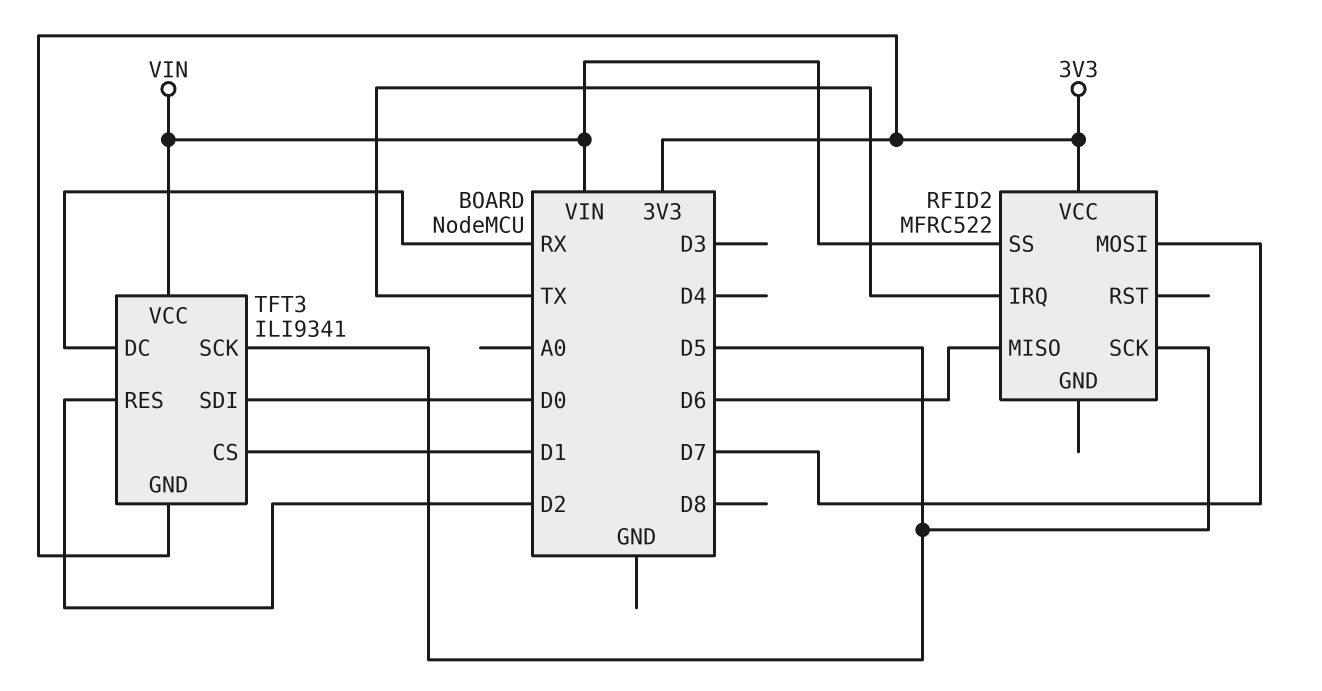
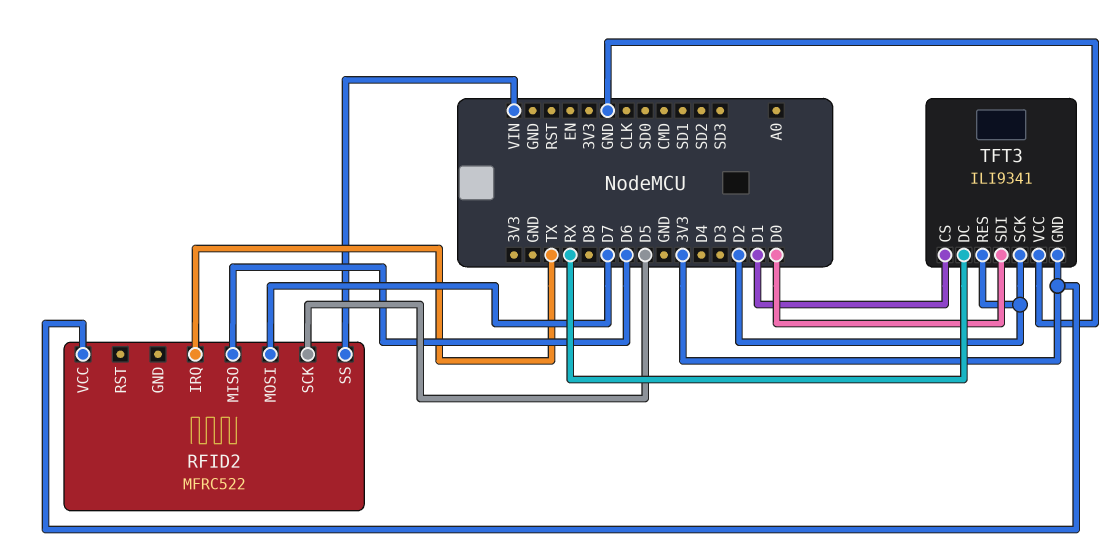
TFT3 pin SCK: D5 -> D2
TFT3 pin VCC: VIN -> GND

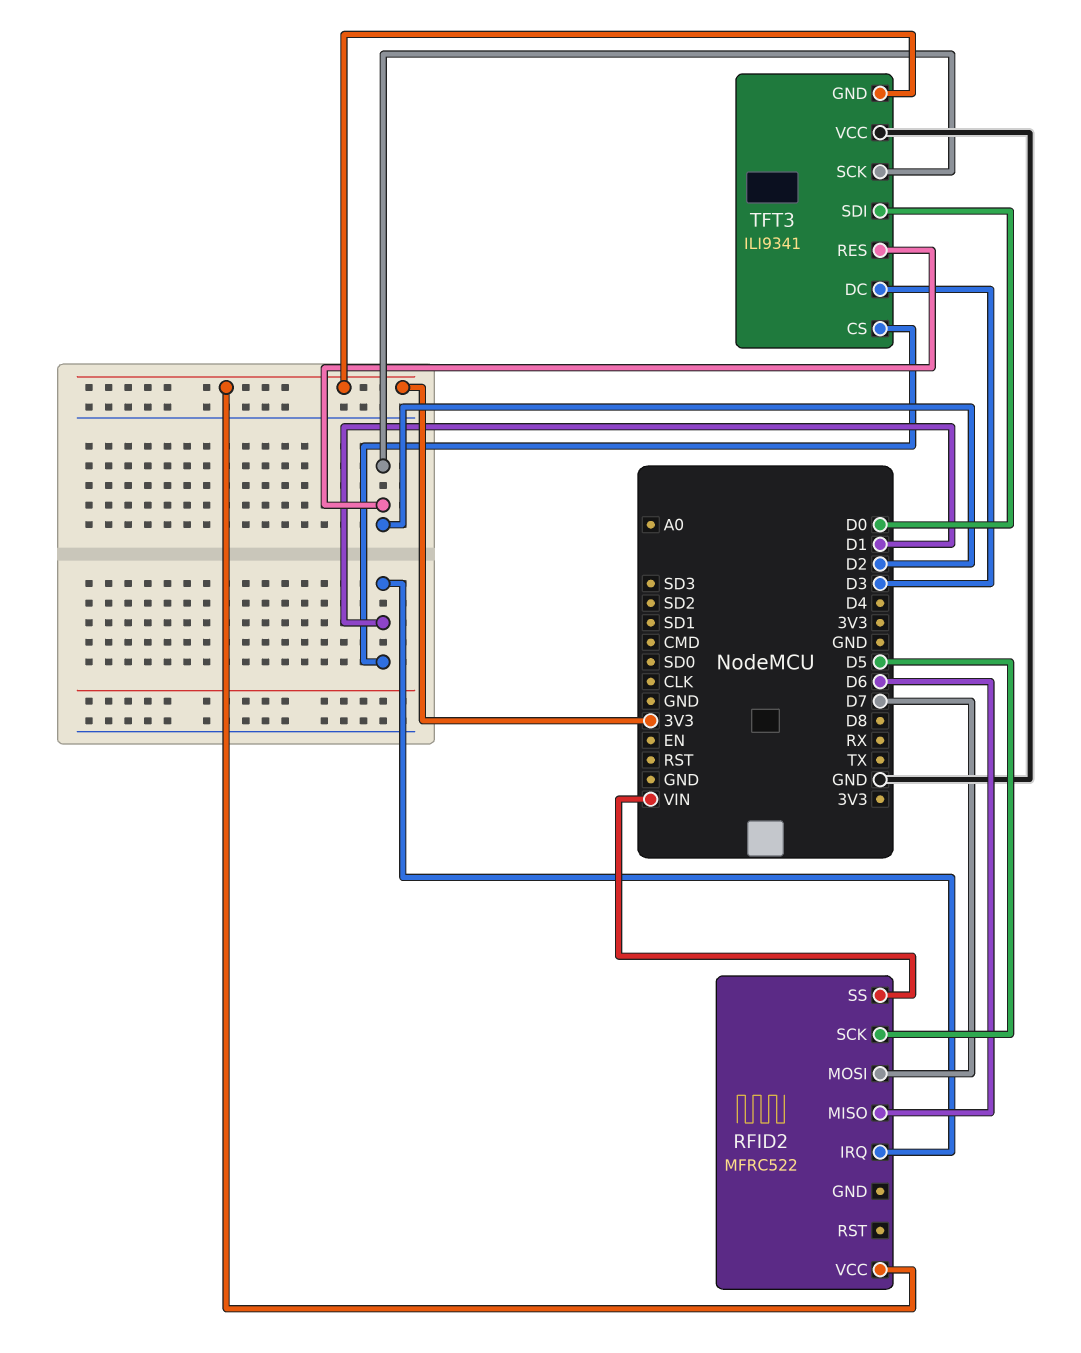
RFID2 pin IRQ: TX -> D1
TFT3 pin DC: RX -> D3

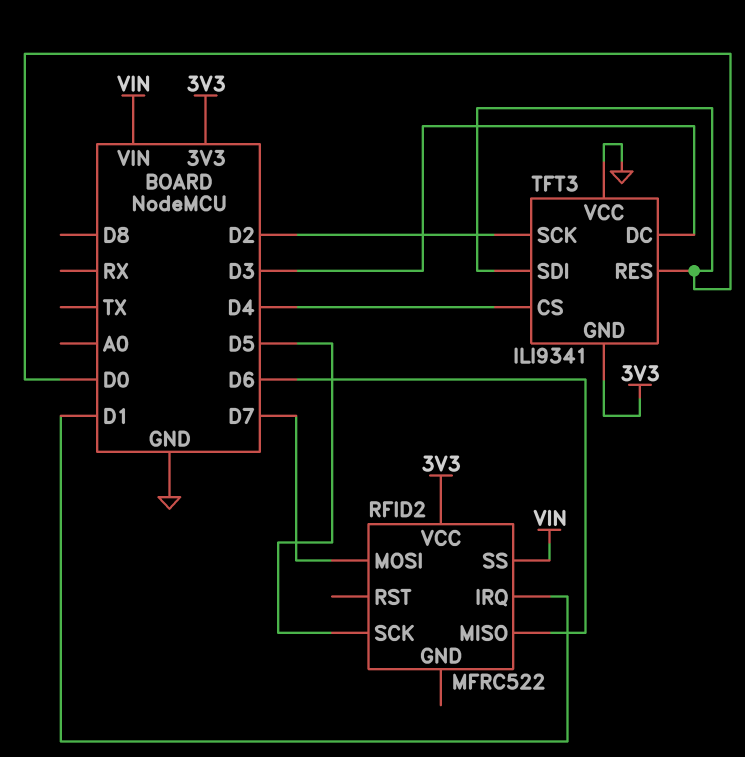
TFT3 pin CS: D1 -> D4
TFT3 pin RES: D2 -> D0

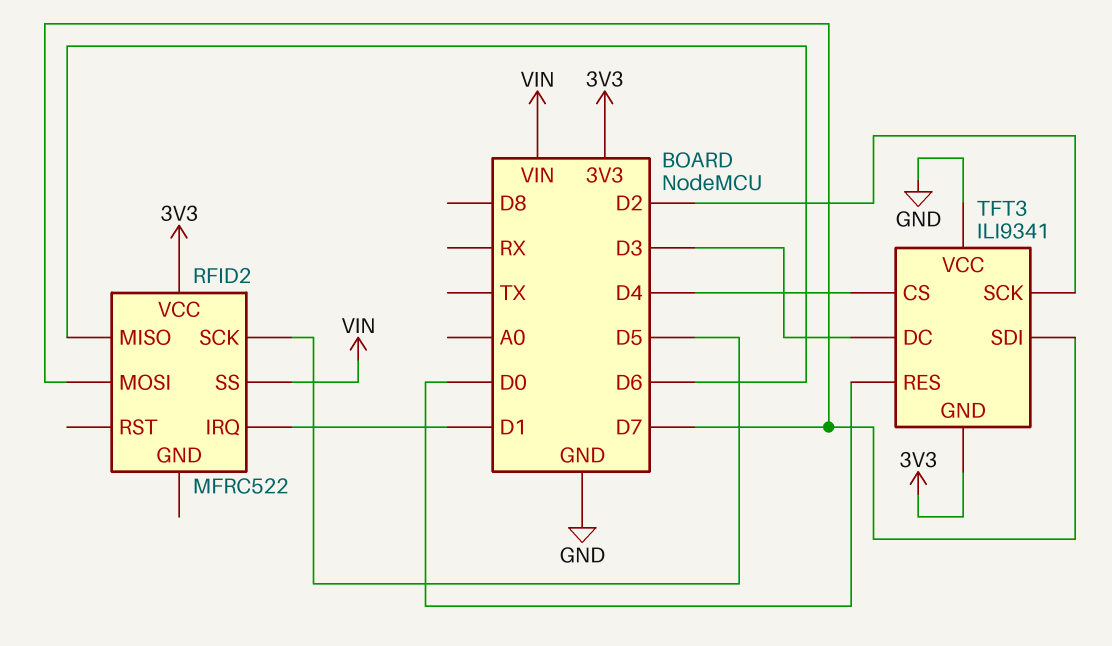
TFT3 pin SDI: D0 -> D7

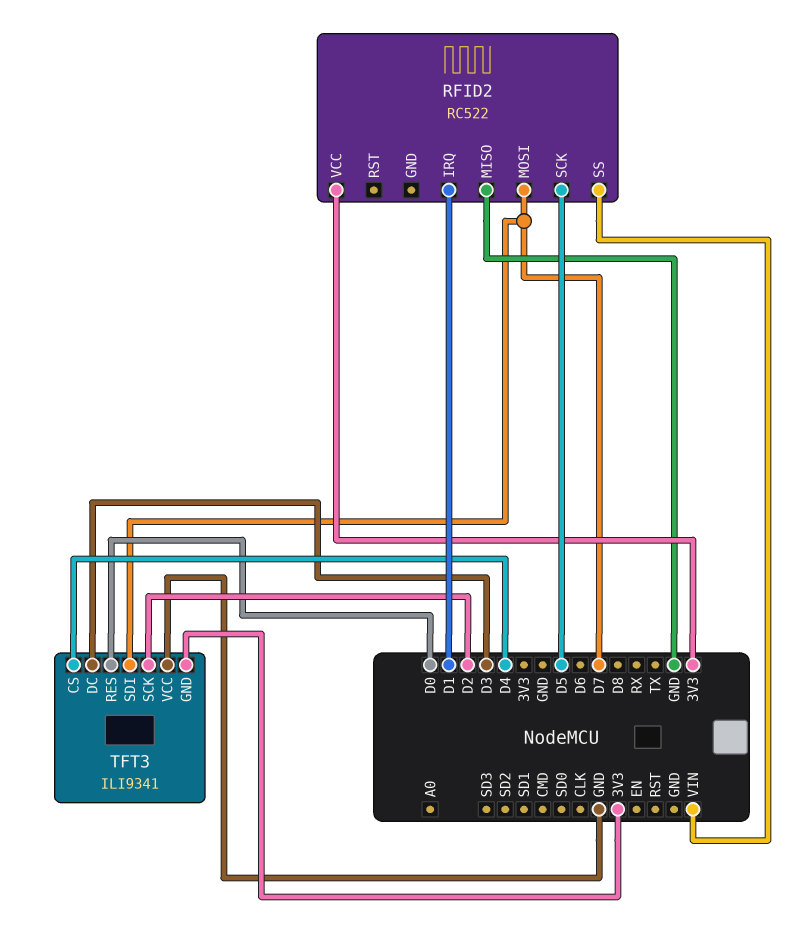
RFID2: MFRC522 -> RC522
RFID2 pin MISO: D6 -> GND

